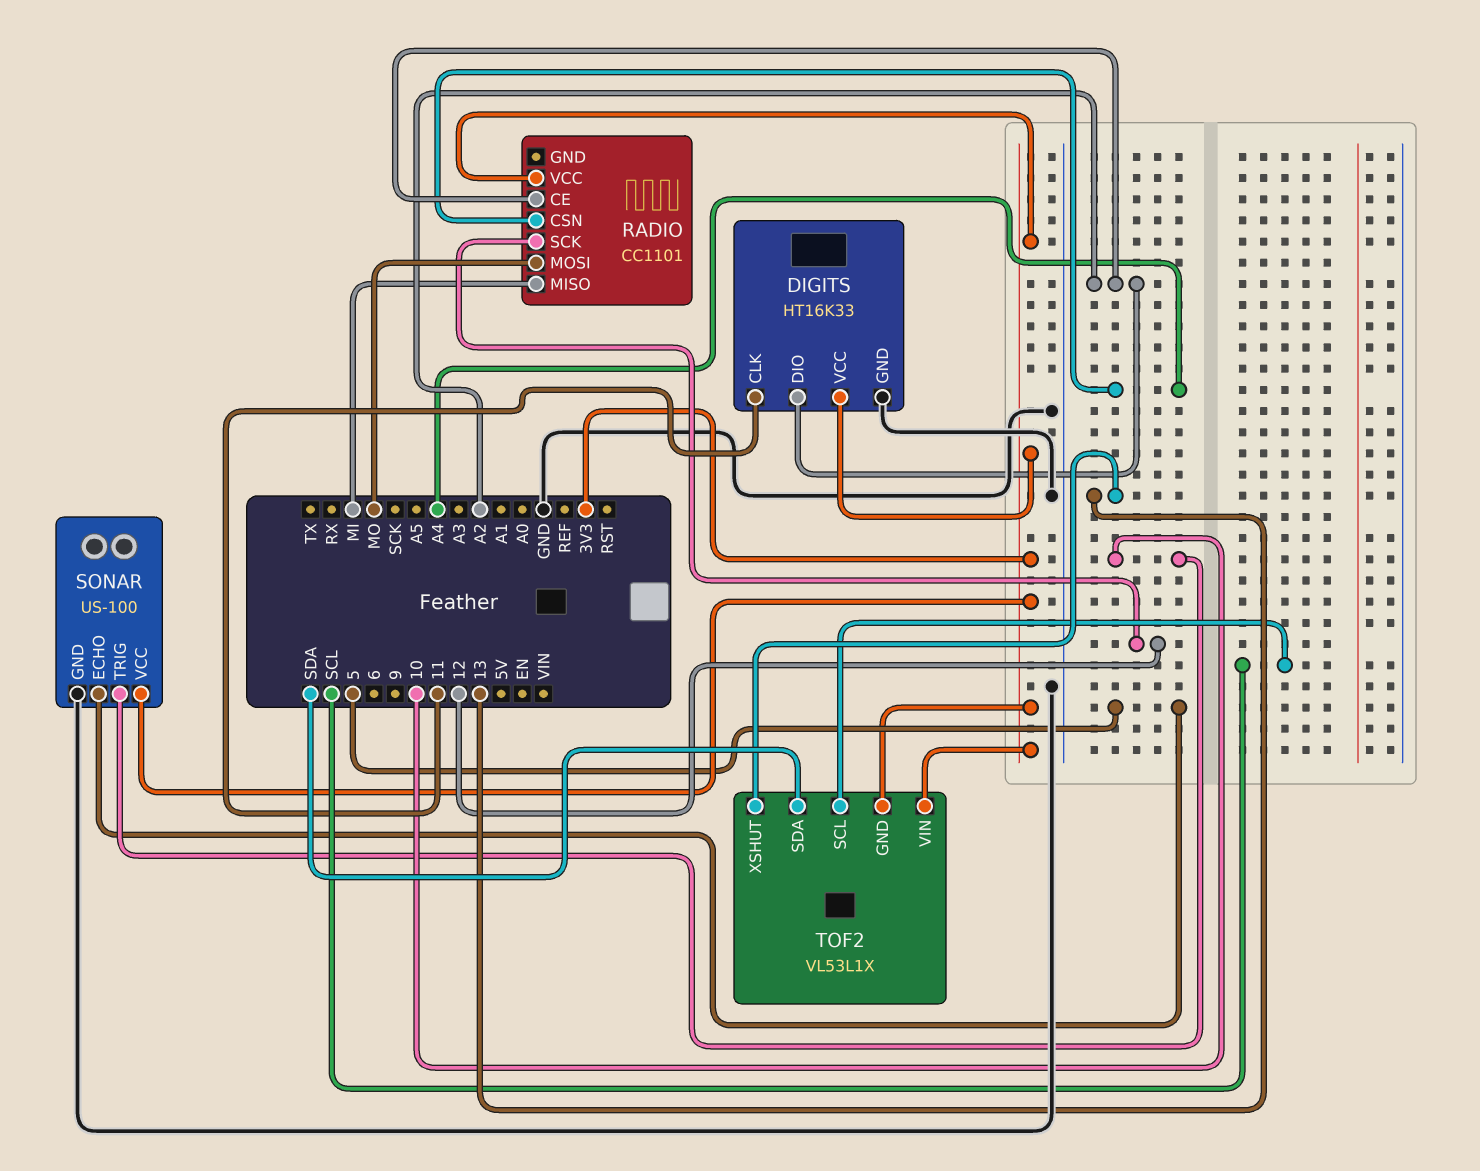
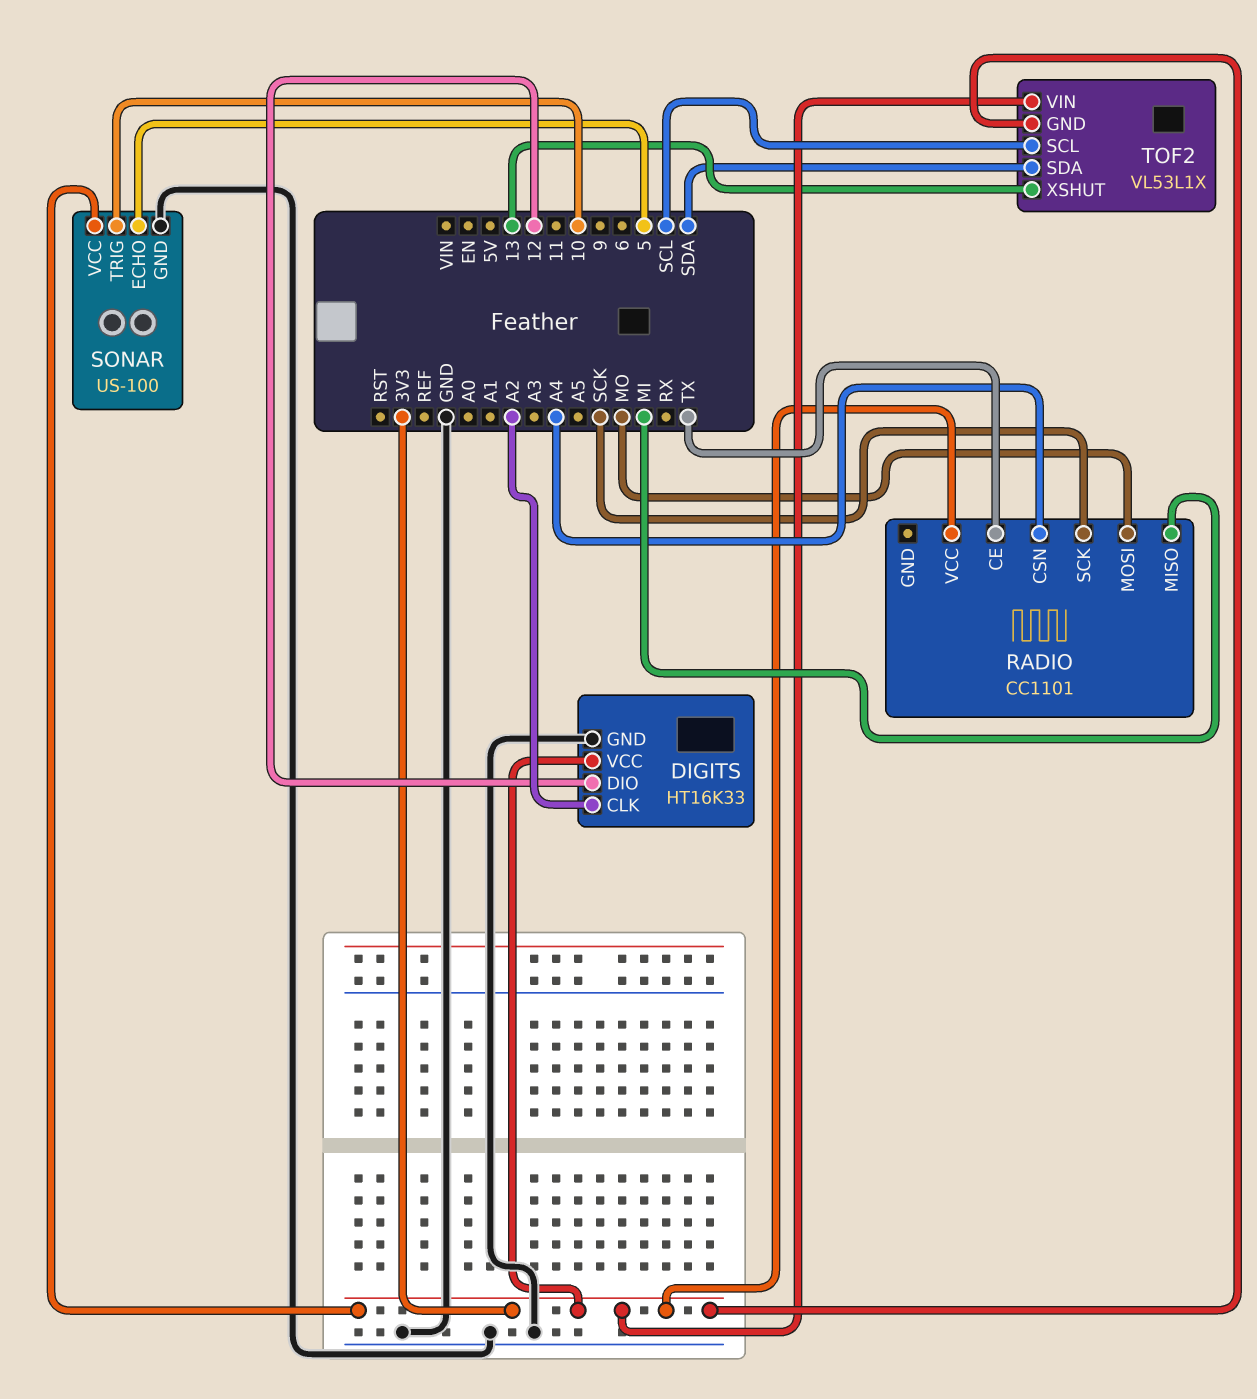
DIGITS pin CLK: 11 -> A2
DIGITS pin DIO: A2 -> 12
RADIO pin CE: A2 -> TX
RADIO pin SCK: 12 -> SCK

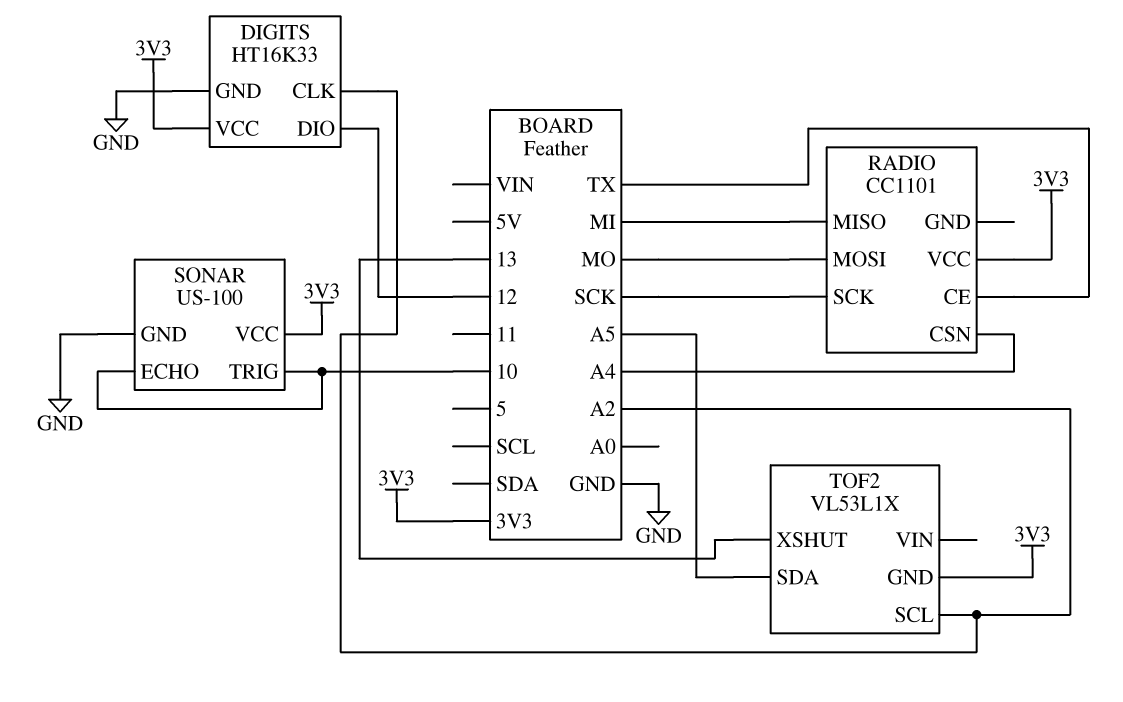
SONAR pin ECHO: 5 -> 10
TOF2 pin SCL: SCL -> A2
TOF2 pin SDA: SDA -> A5
TOF2 pin VIN: 3V3 -> none

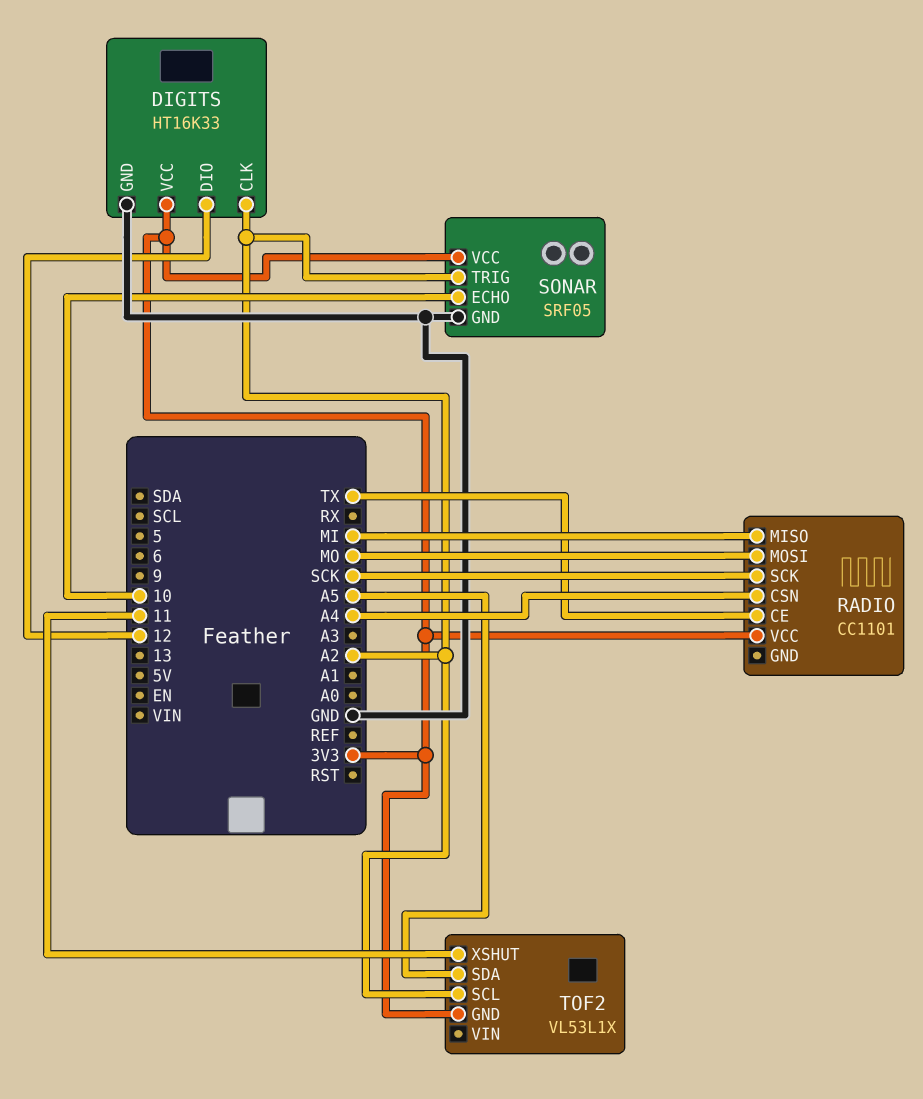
SONAR: US-100 -> SRF05
SONAR pin TRIG: 10 -> A2
TOF2 pin XSHUT: 13 -> 11

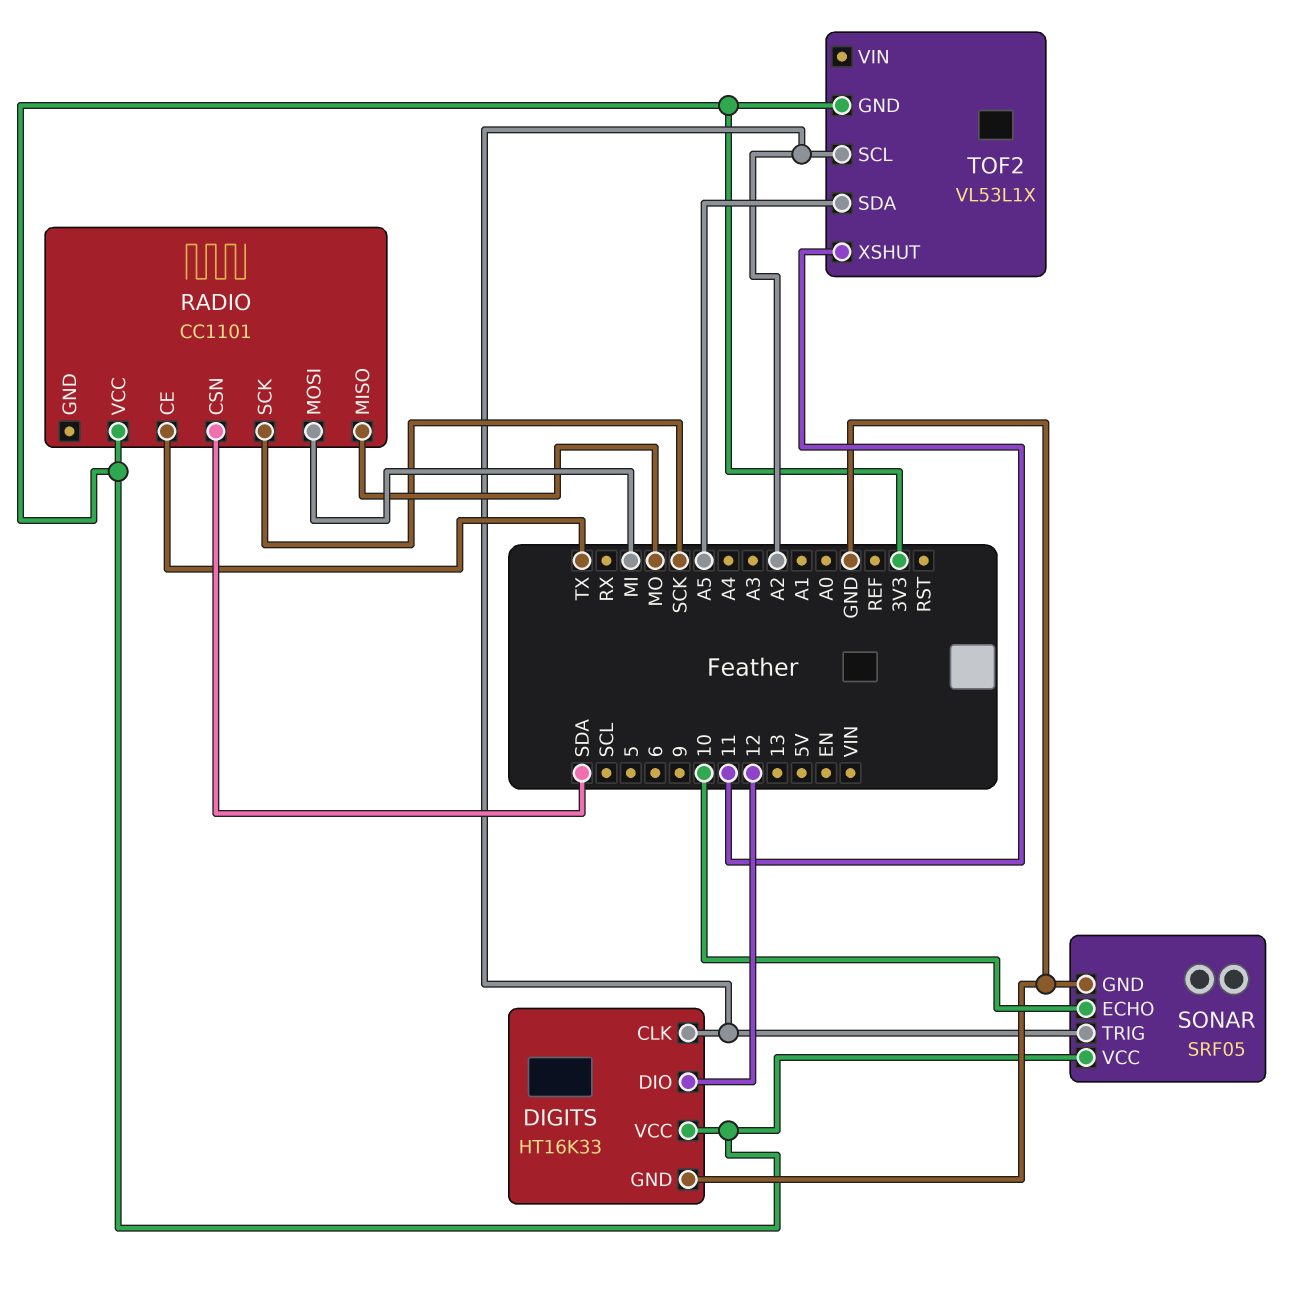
RADIO pin CSN: A4 -> SDA
RADIO pin MISO: MI -> MO
RADIO pin MOSI: MO -> MI

